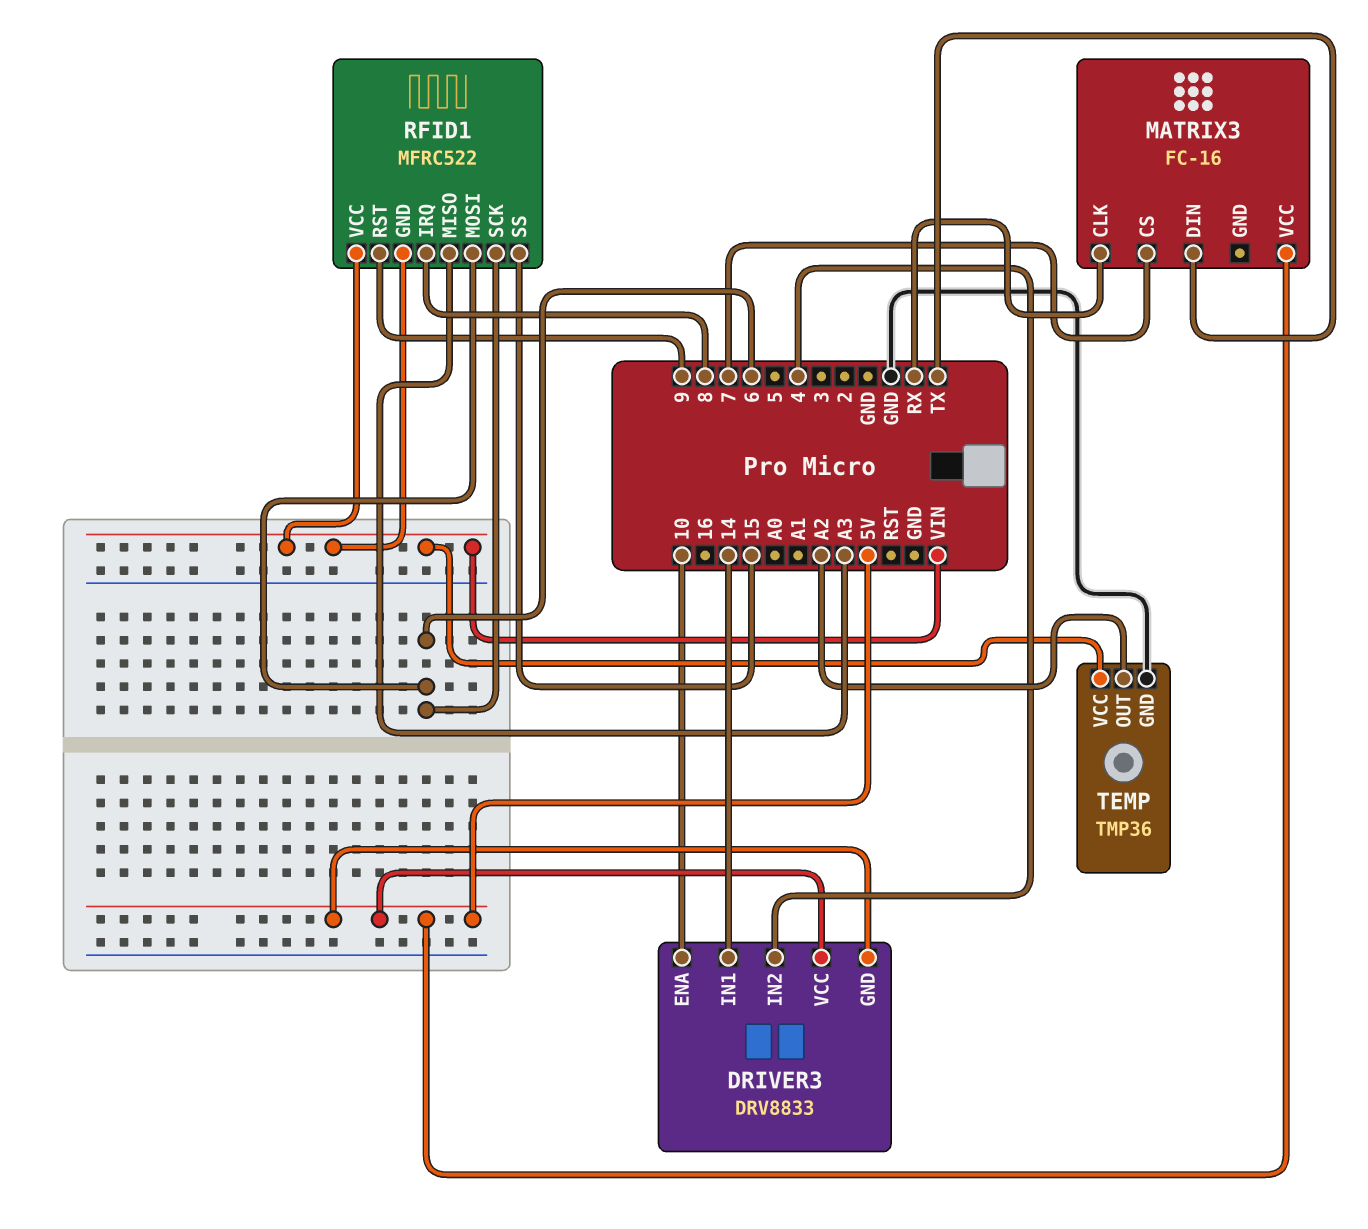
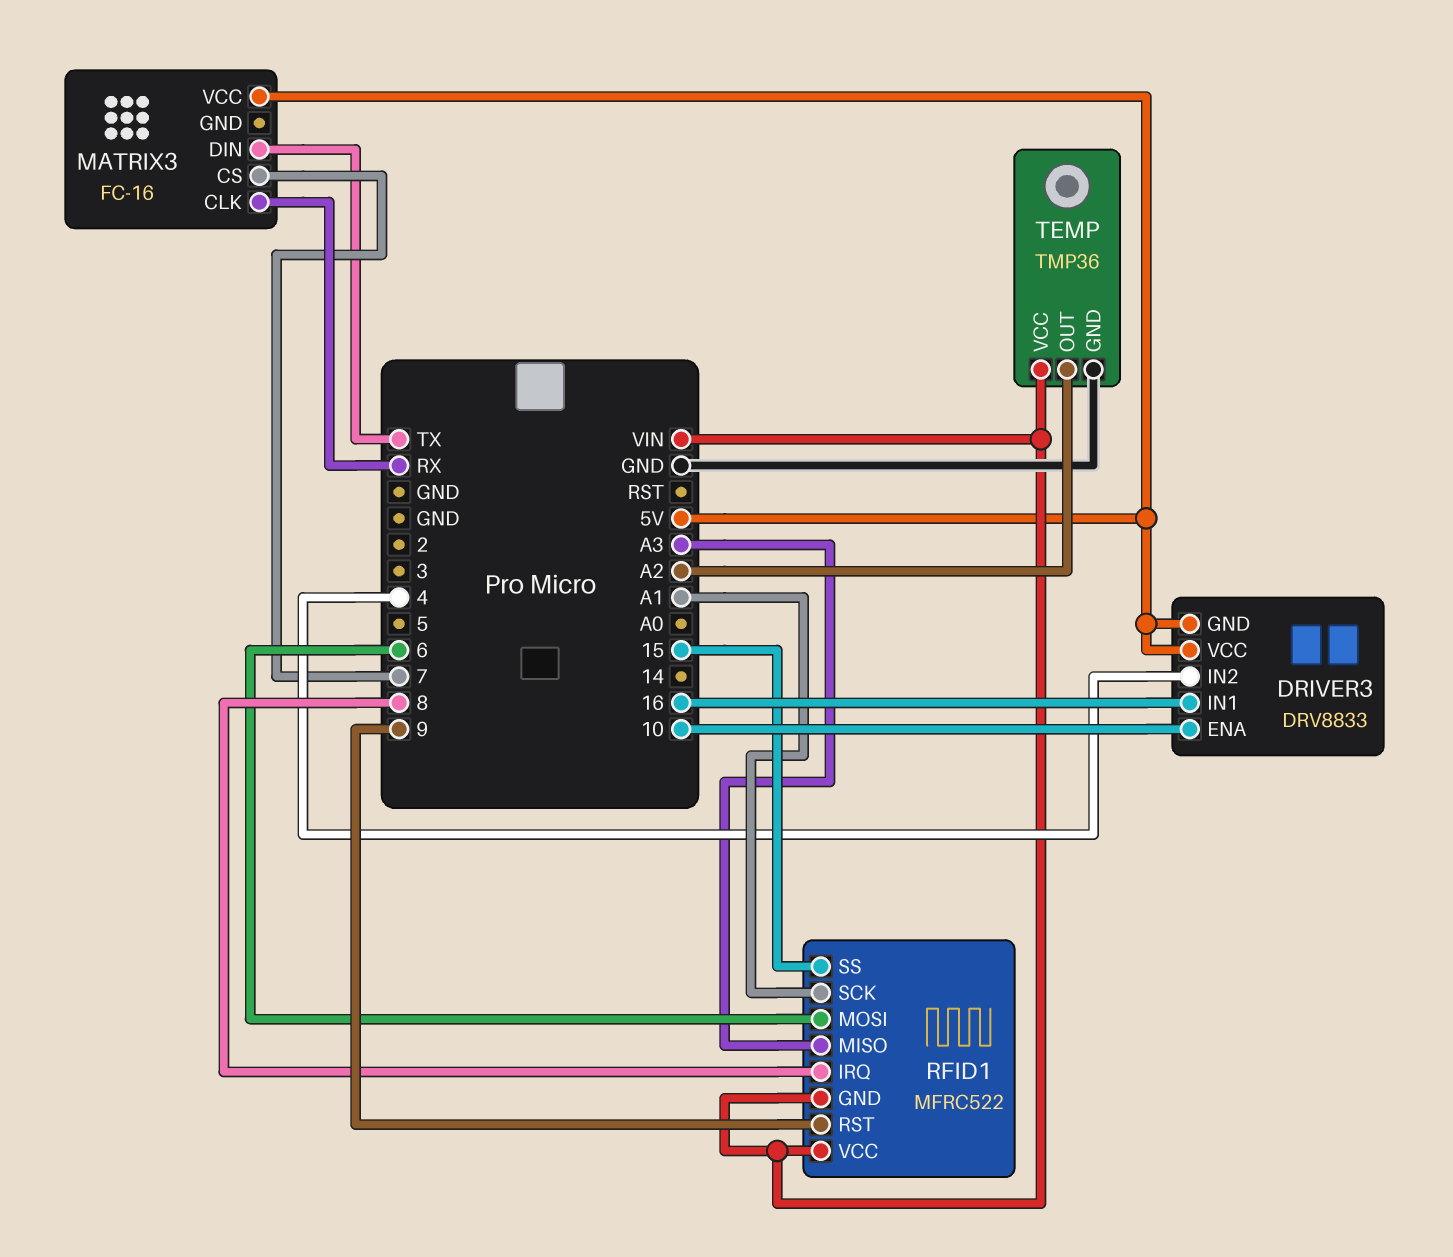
DRIVER3 pin IN1: 14 -> 16
RFID1 pin SCK: 6 -> A1

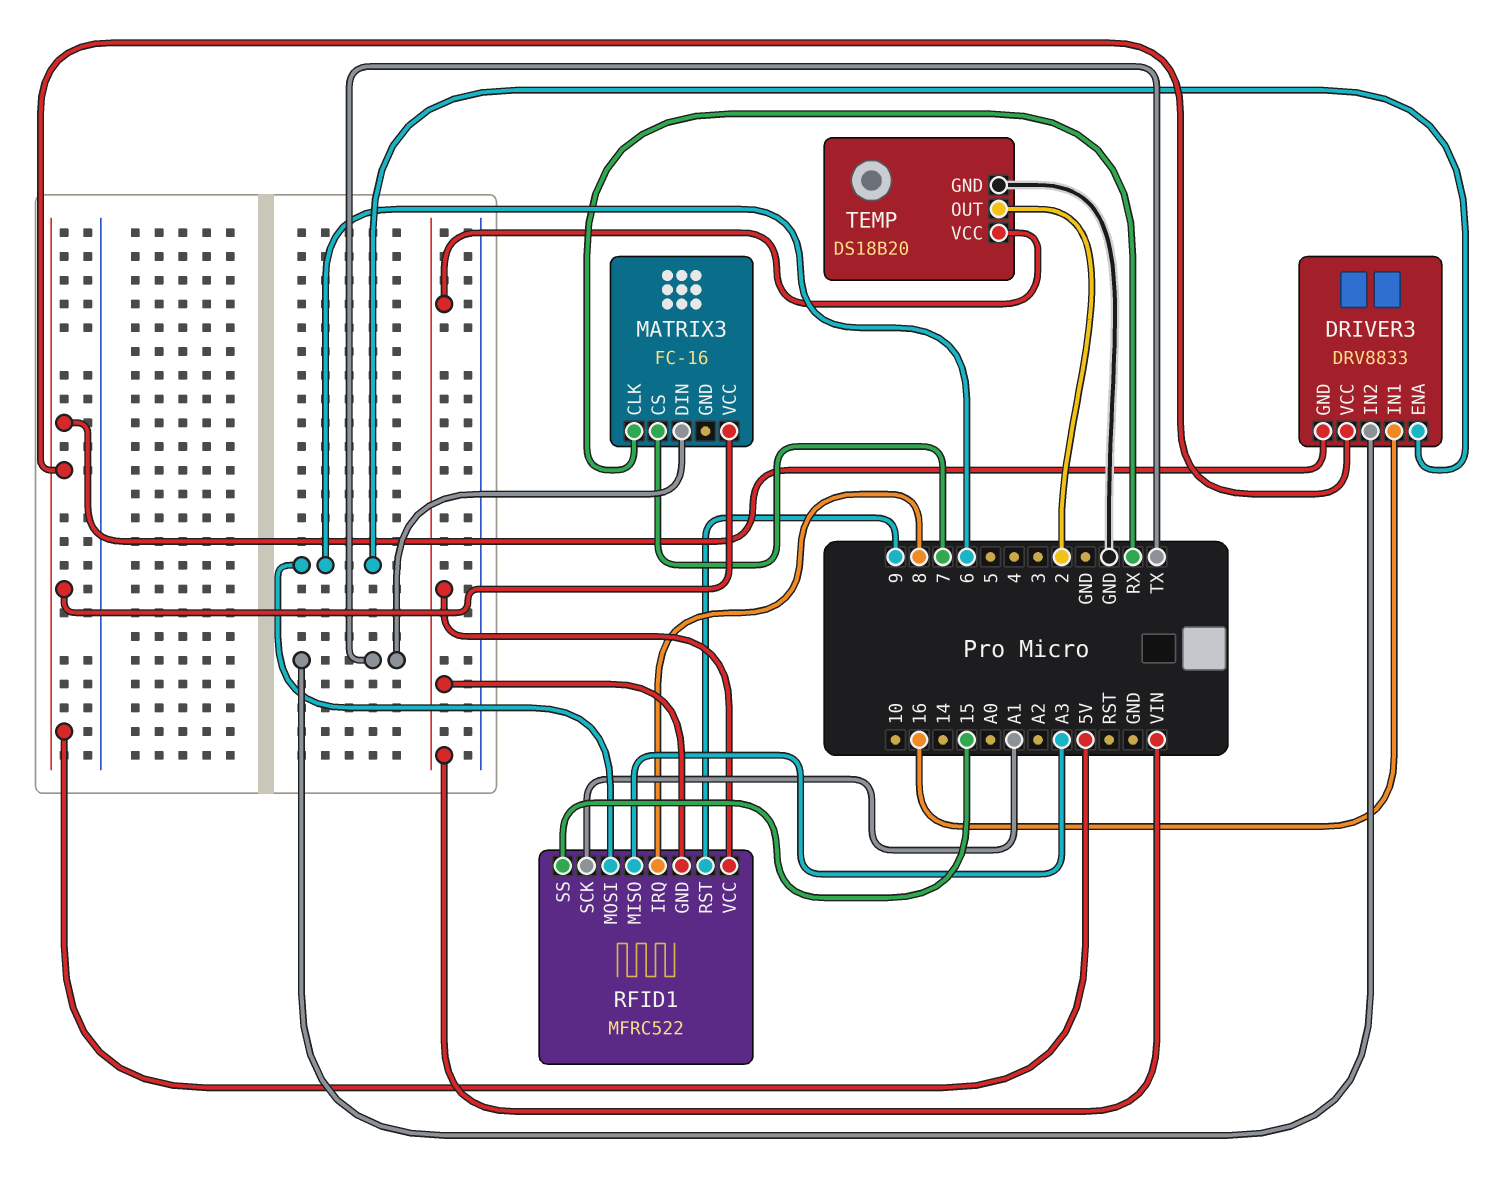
DRIVER3 pin ENA: 10 -> 6
DRIVER3 pin IN2: 4 -> TX
TEMP: TMP36 -> DS18B20
TEMP pin OUT: A2 -> 2

